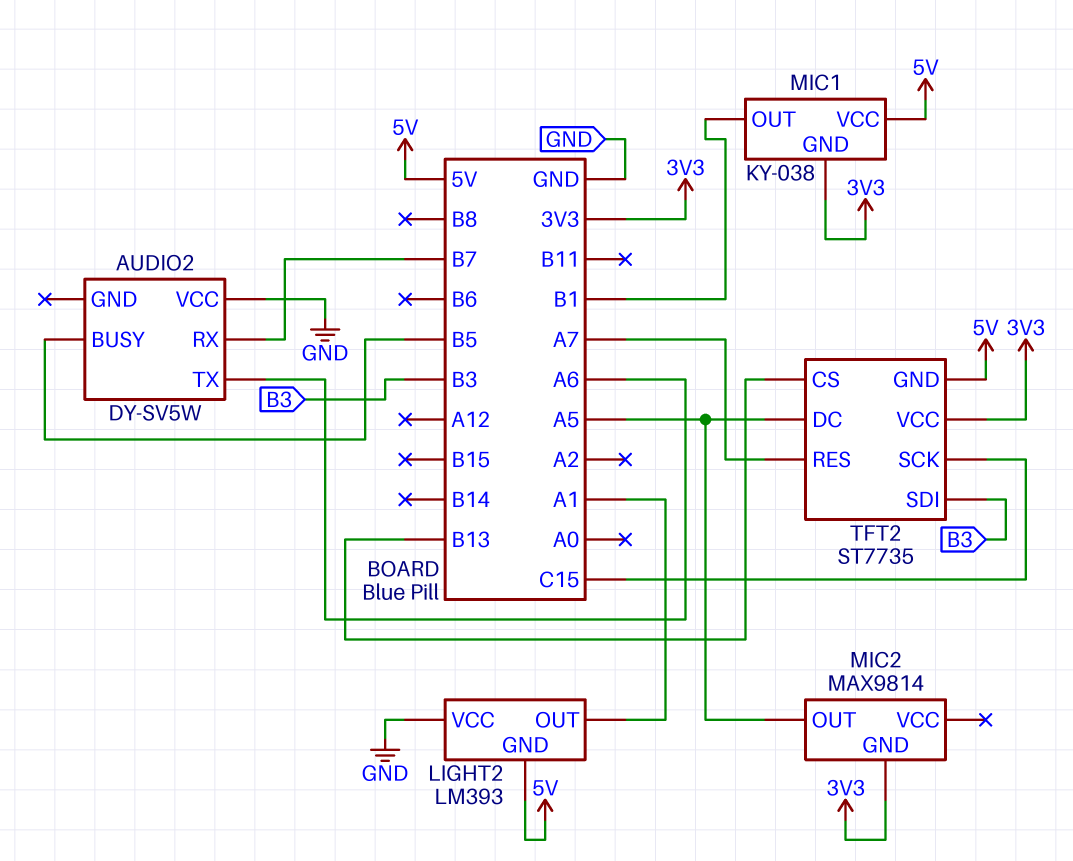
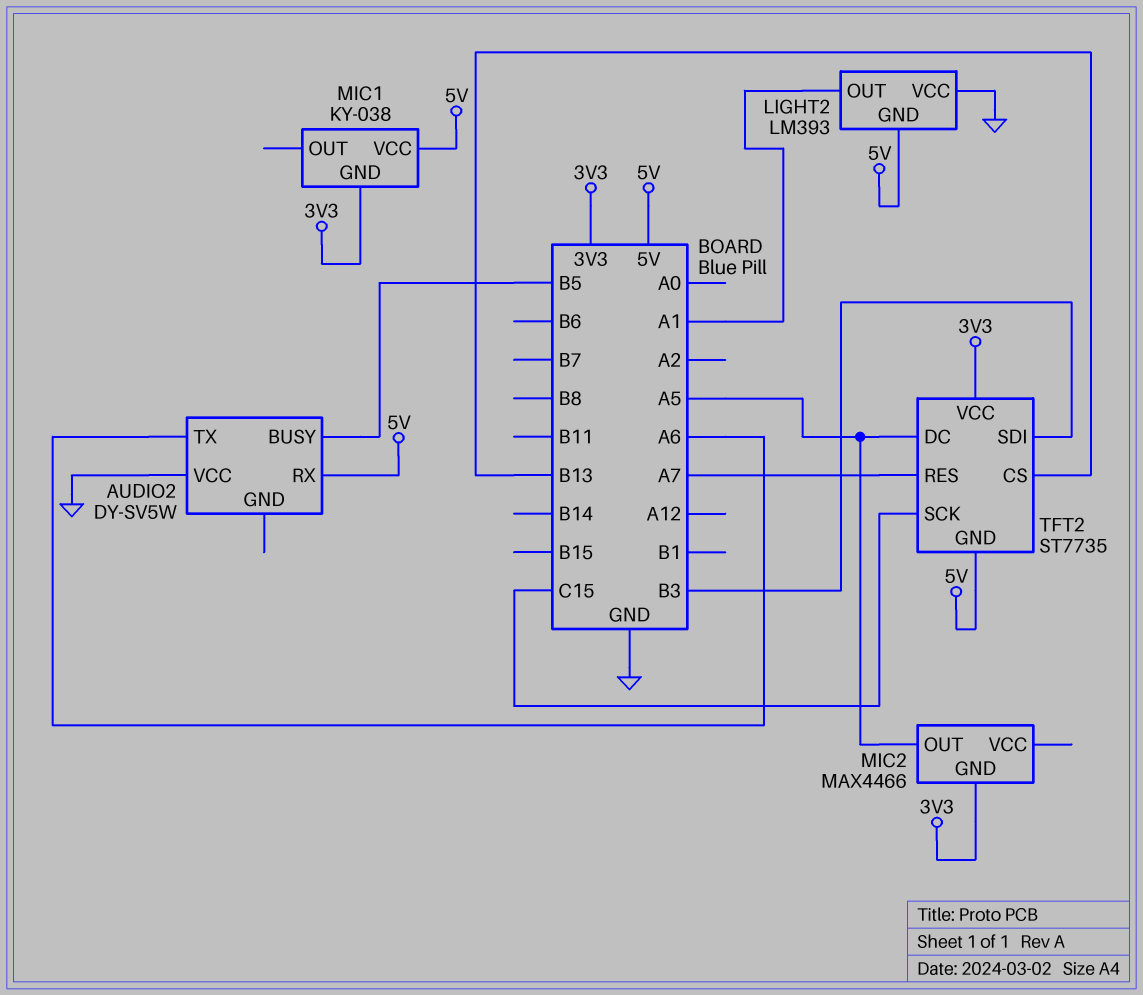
AUDIO2 pin RX: B7 -> 5V
MIC1 pin OUT: B1 -> none
MIC2: MAX9814 -> MAX4466

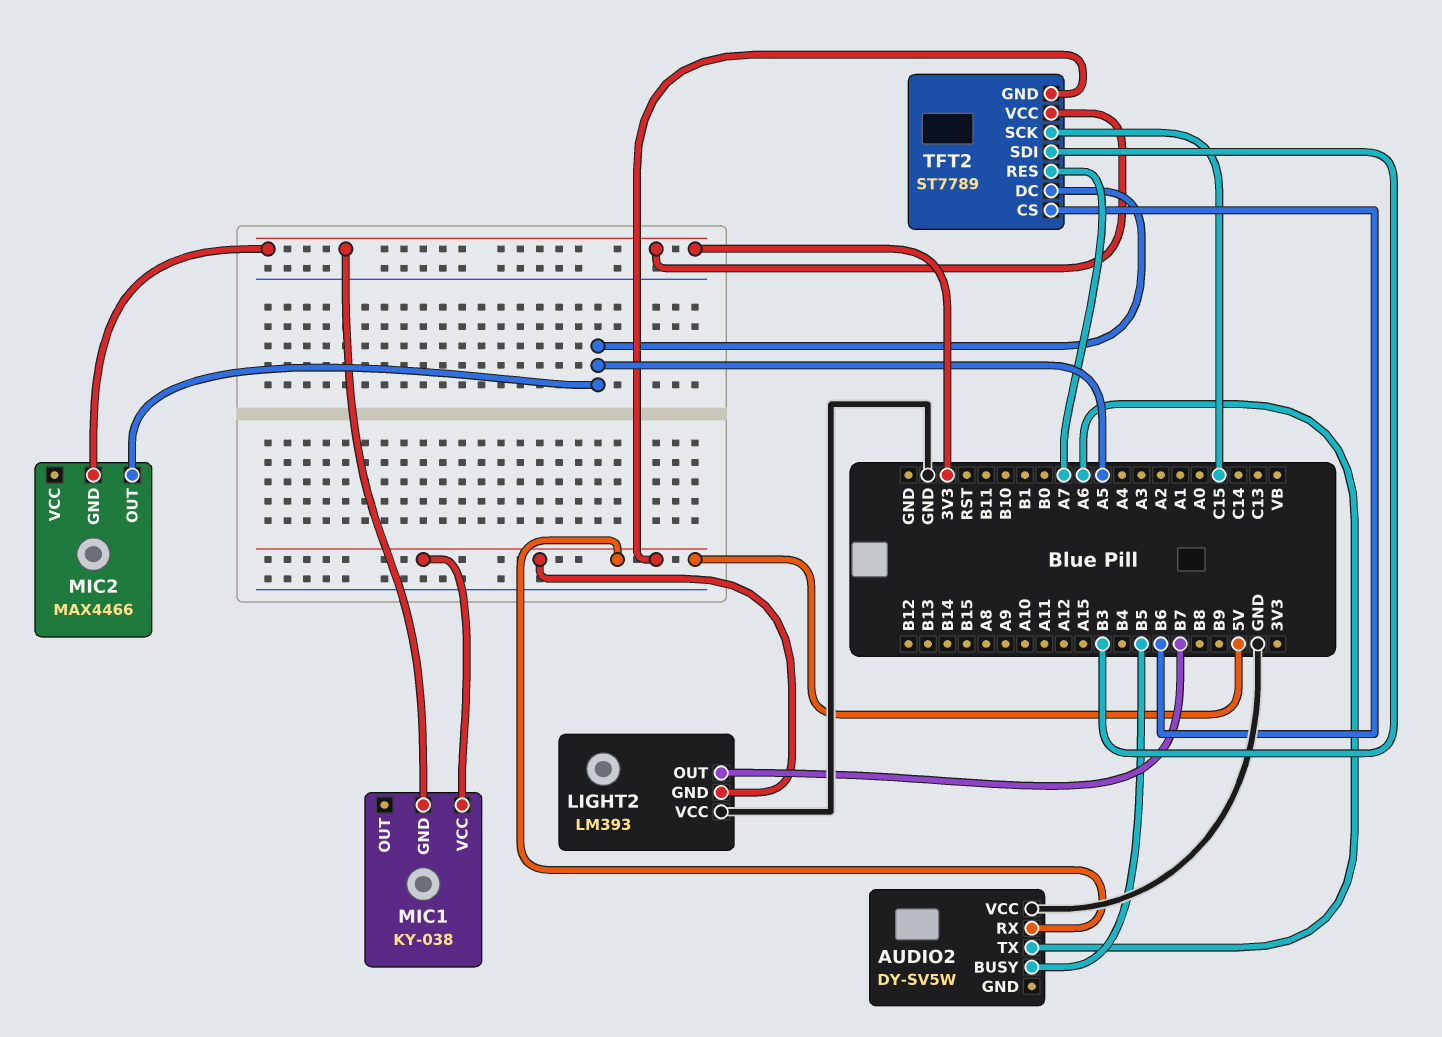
LIGHT2 pin OUT: A1 -> B7
TFT2: ST7735 -> ST7789
TFT2 pin CS: B13 -> B6

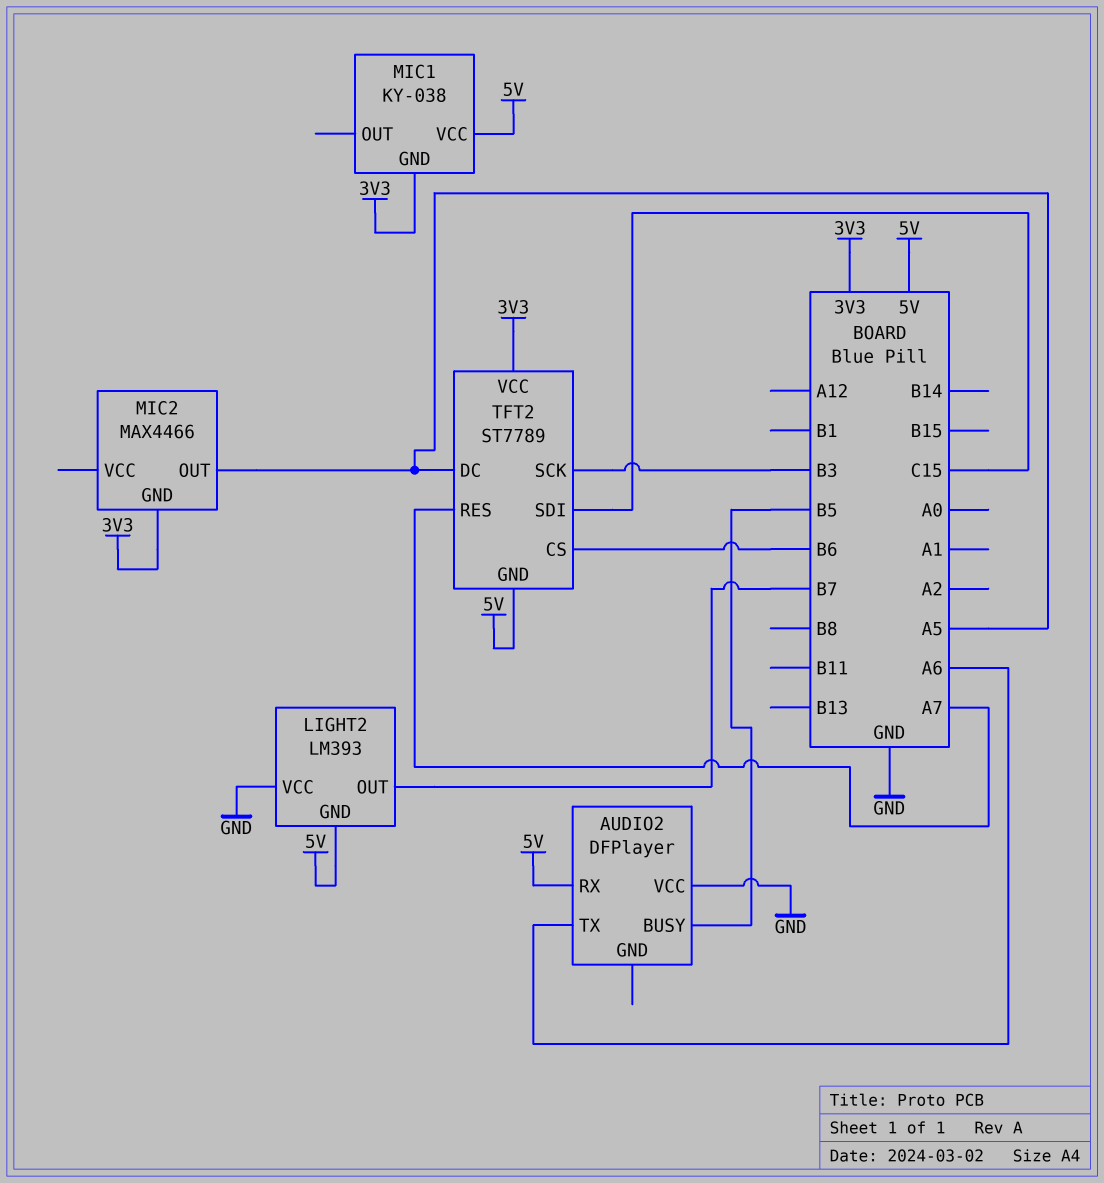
AUDIO2: DY-SV5W -> DFPlayer
TFT2 pin SCK: C15 -> B3
TFT2 pin SDI: B3 -> C15

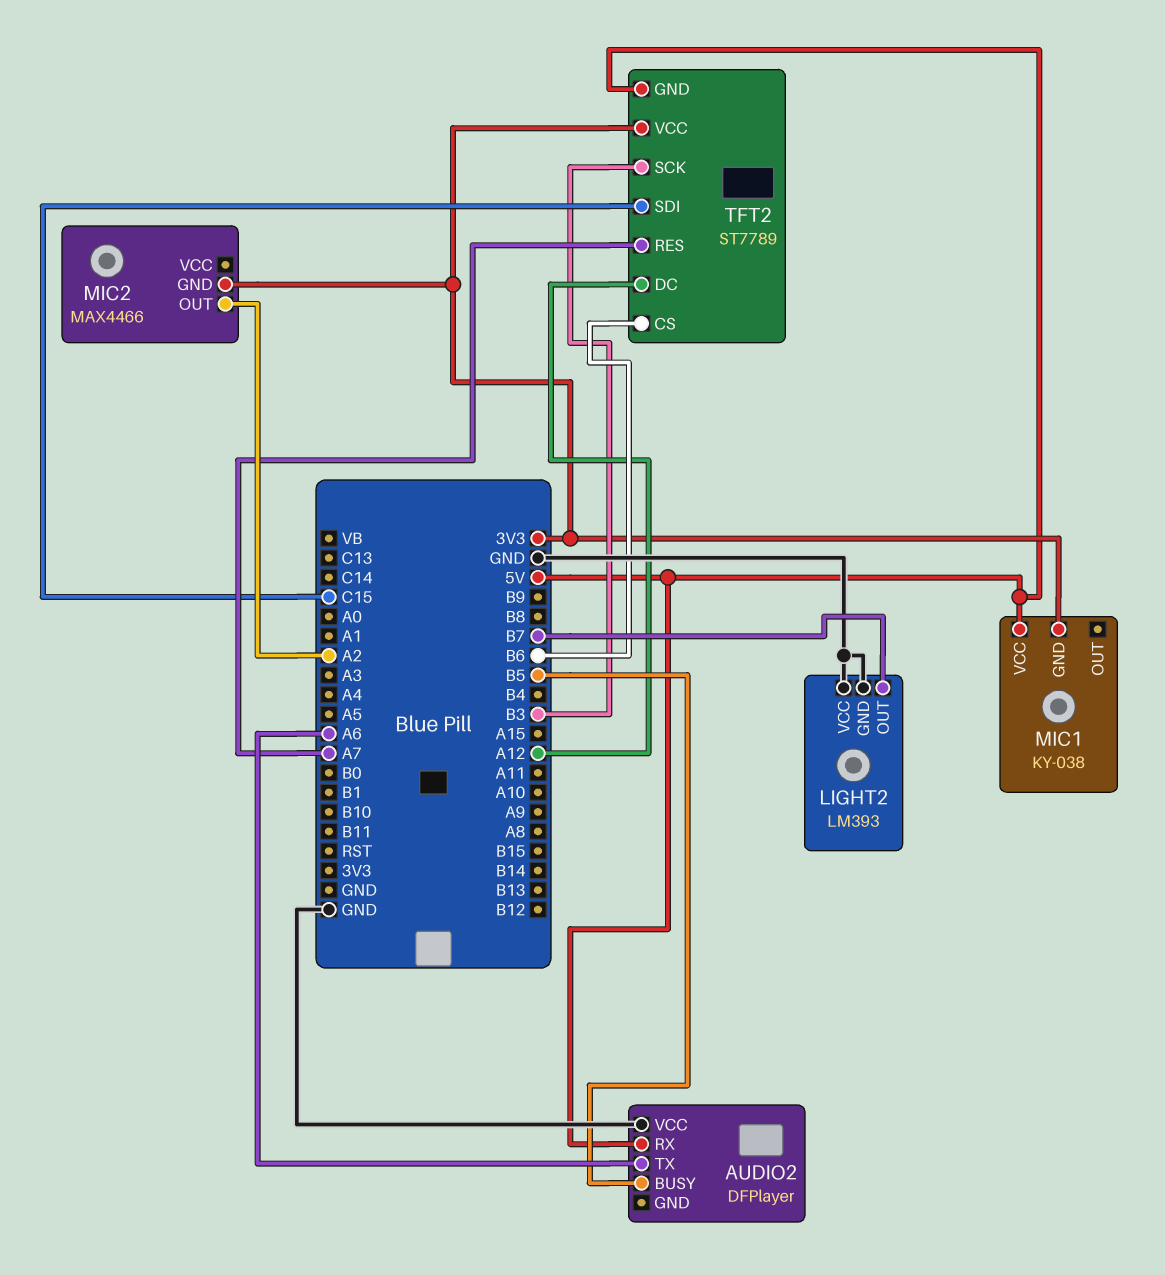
LIGHT2 pin GND: 5V -> GND
MIC2 pin OUT: A5 -> A2
TFT2 pin DC: A5 -> A12

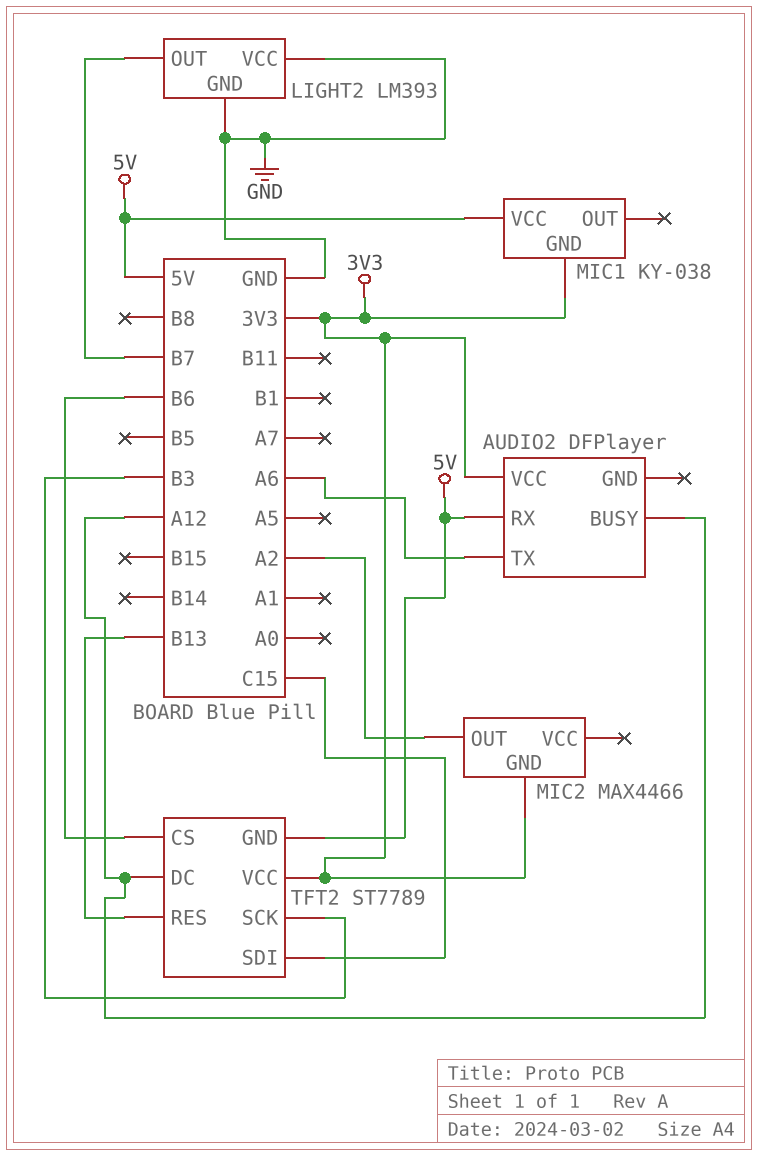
AUDIO2 pin BUSY: B5 -> A12
AUDIO2 pin VCC: GND -> 3V3
TFT2 pin RES: A7 -> B13

